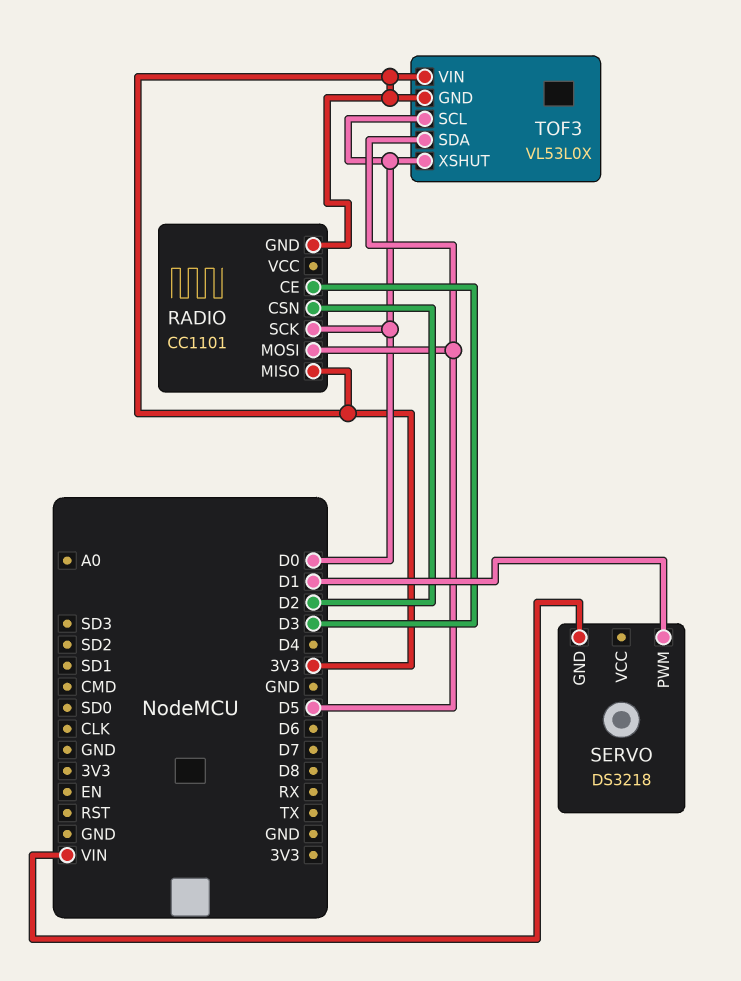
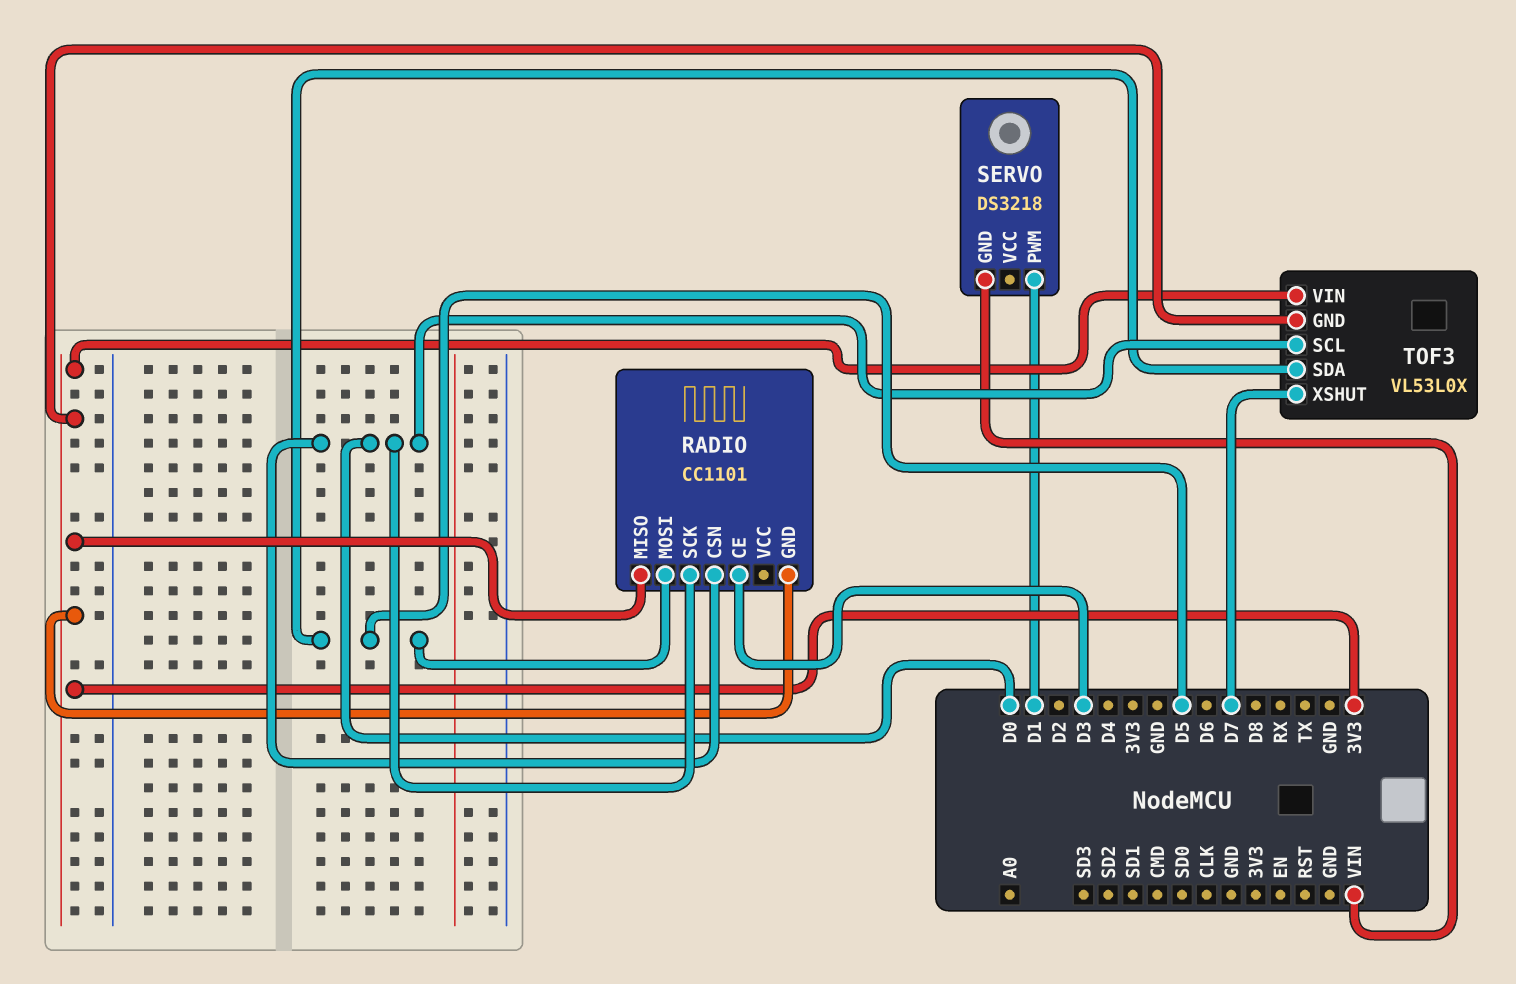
RADIO pin CSN: D2 -> D0
TOF3 pin XSHUT: D0 -> D7

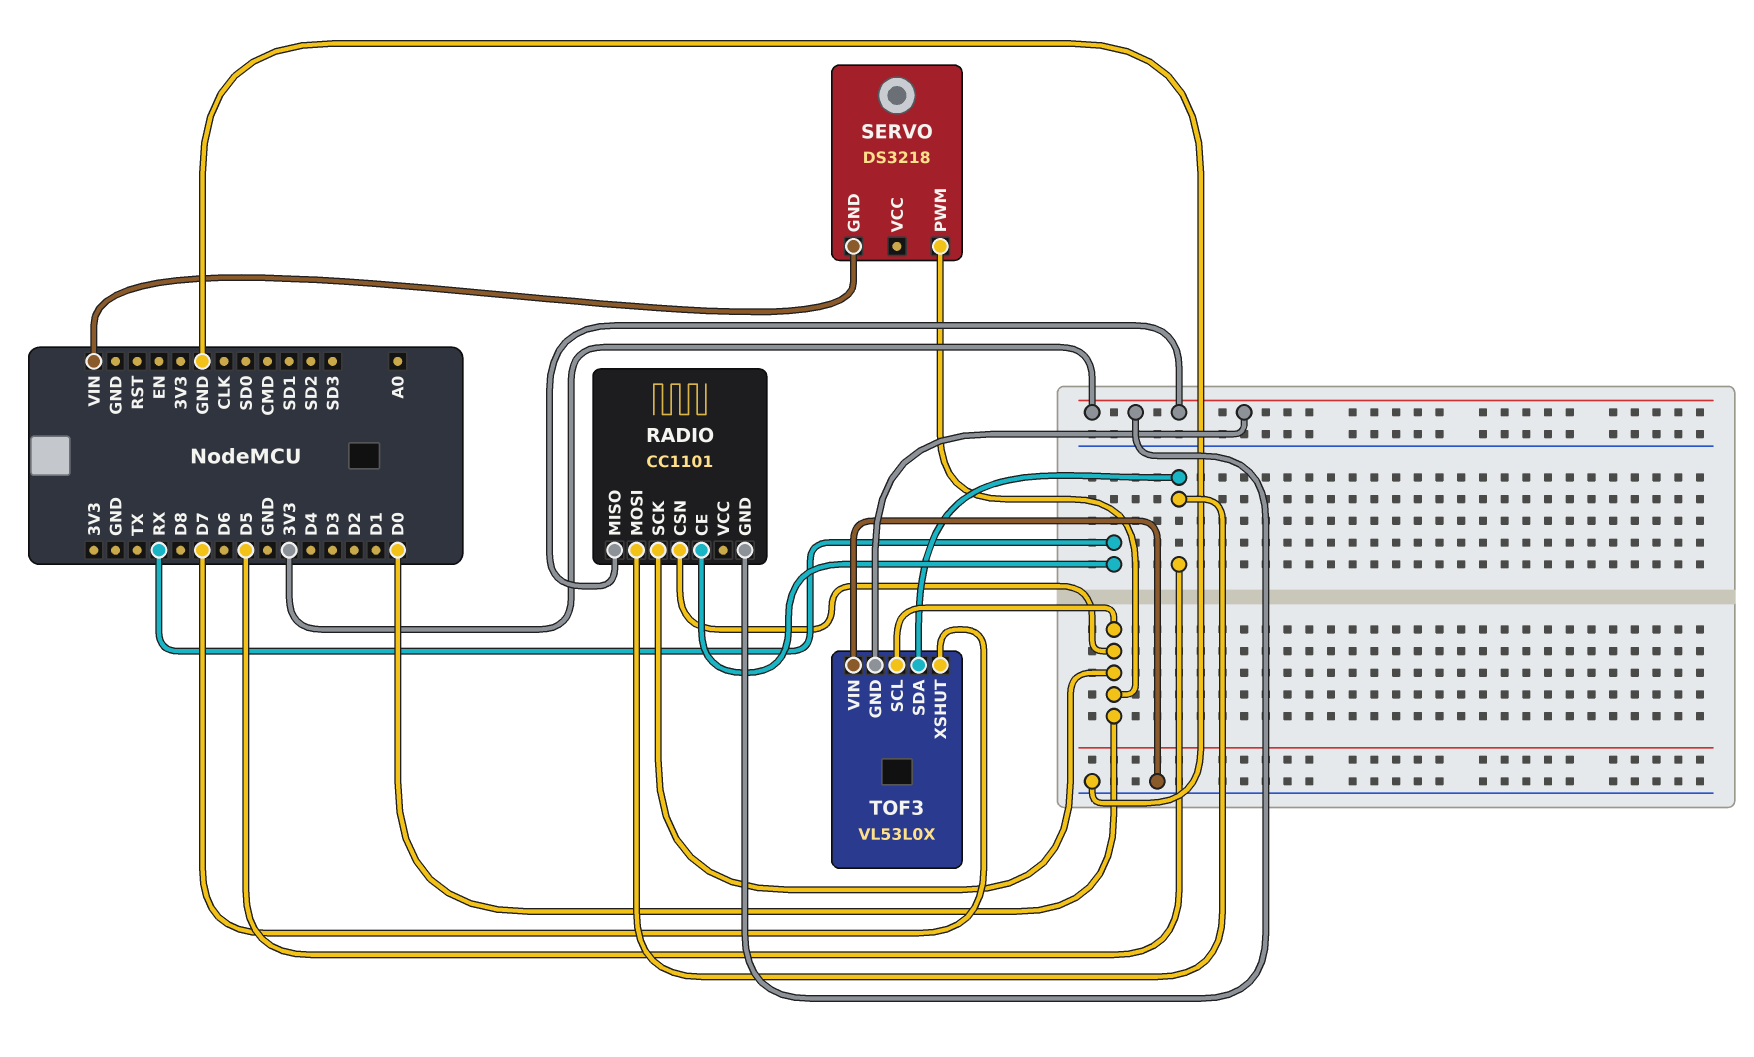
RADIO pin CE: D3 -> RX
SERVO pin PWM: D1 -> D0
TOF3 pin VIN: 3V3 -> GND

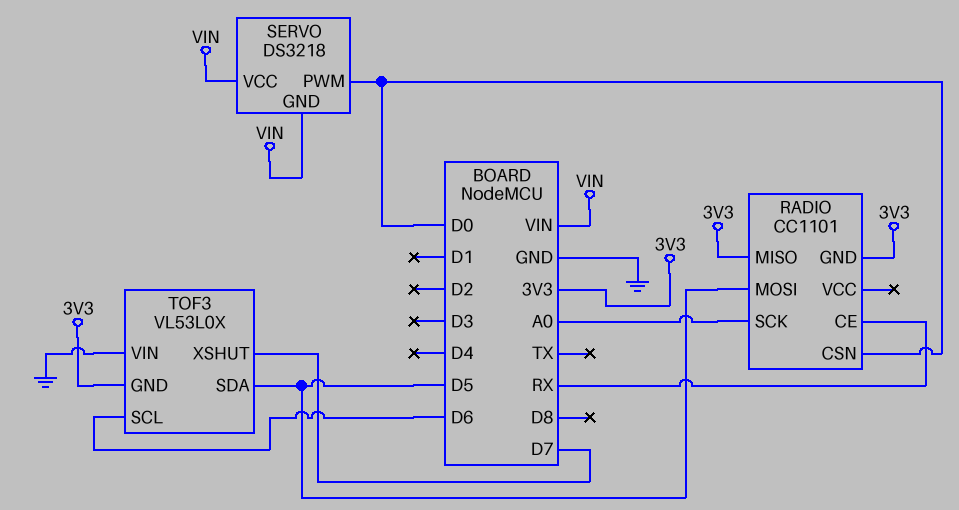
RADIO pin SCK: D0 -> A0
SERVO pin VCC: none -> VIN
TOF3 pin SCL: D0 -> D6

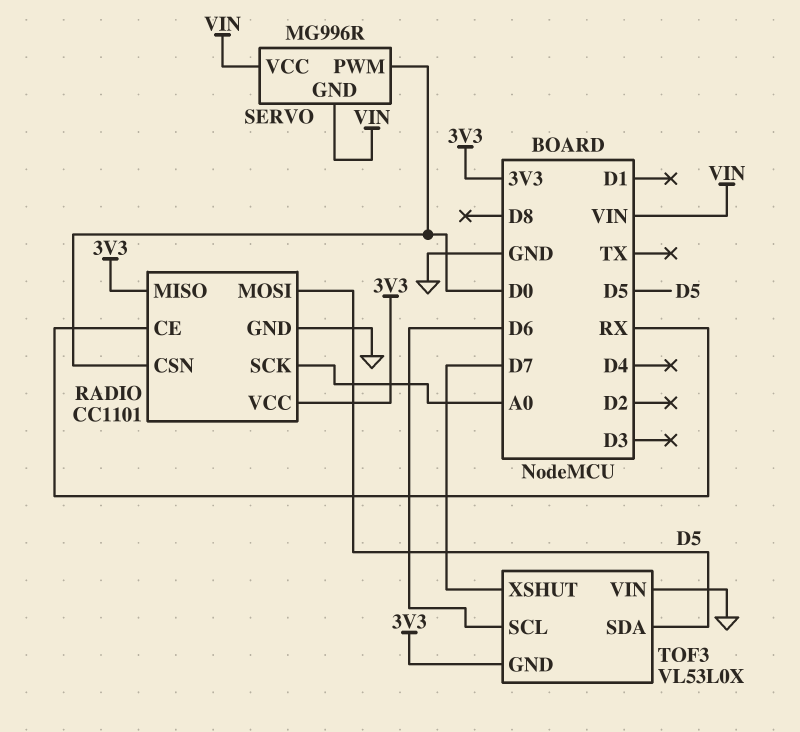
RADIO pin GND: 3V3 -> GND
RADIO pin VCC: none -> 3V3
SERVO: DS3218 -> MG996R

